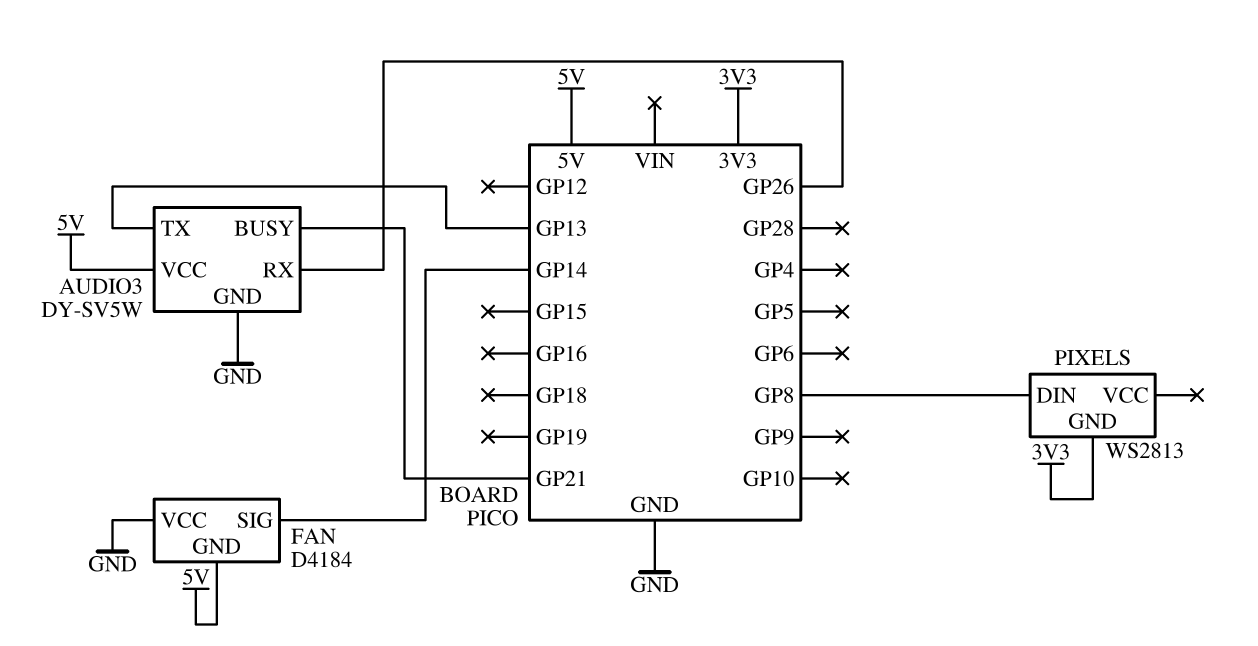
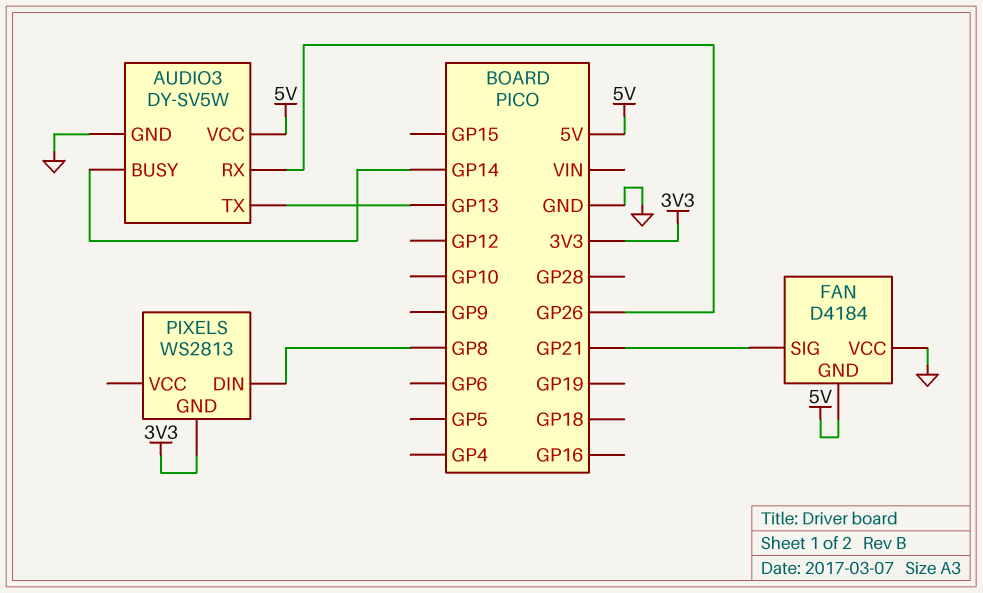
AUDIO3 pin BUSY: GP21 -> GP14
FAN pin SIG: GP14 -> GP21

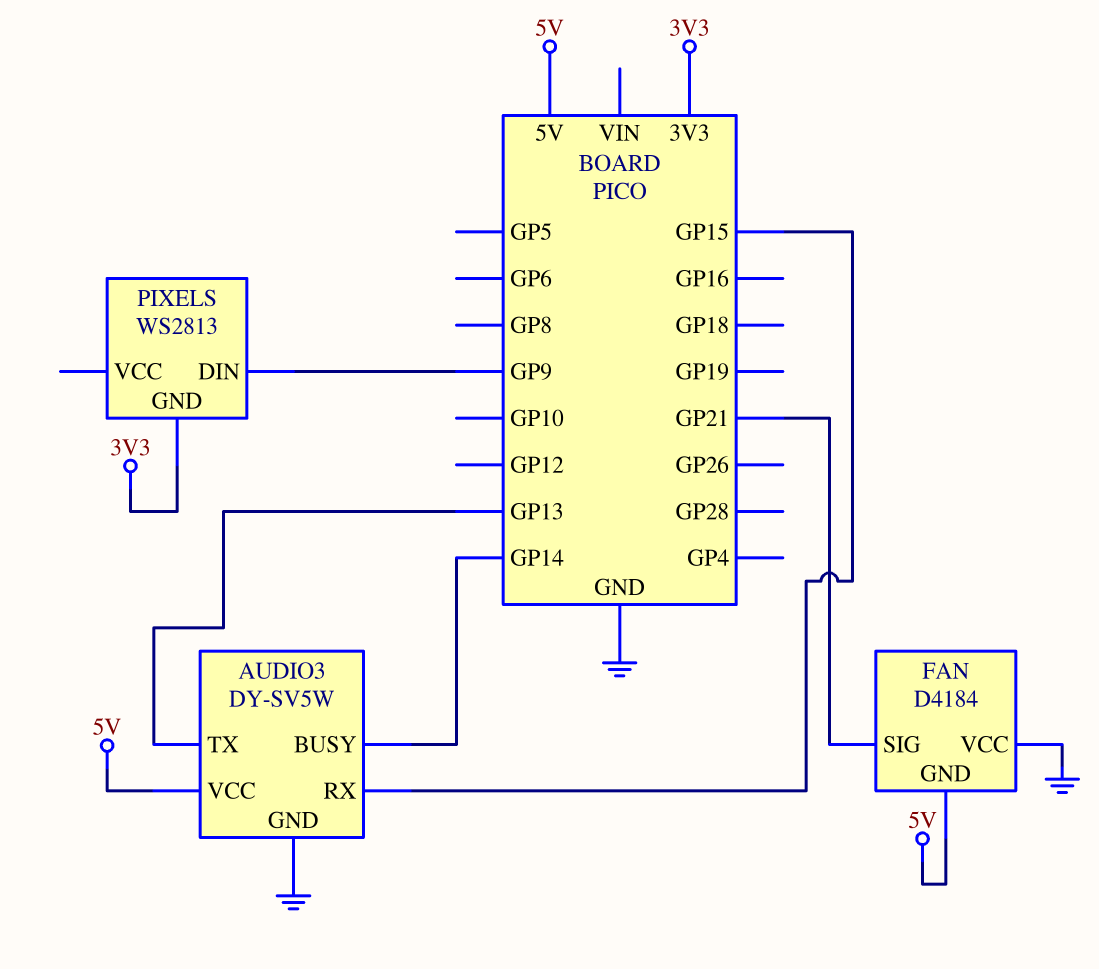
AUDIO3 pin RX: GP26 -> GP15
PIXELS pin DIN: GP8 -> GP9

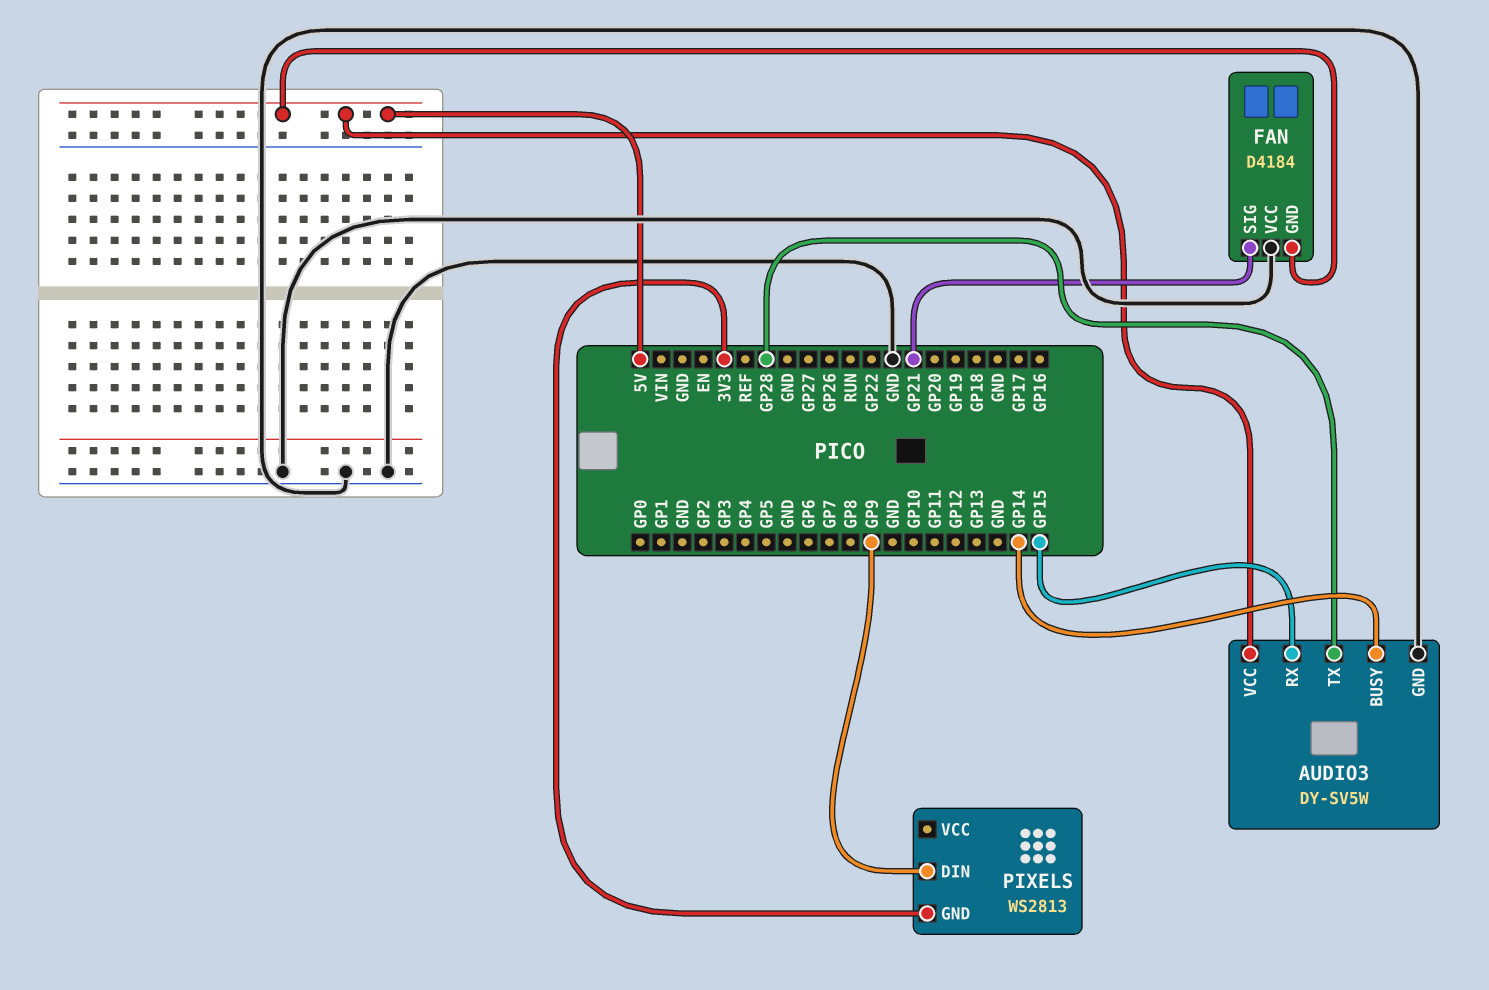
AUDIO3 pin TX: GP13 -> GP28

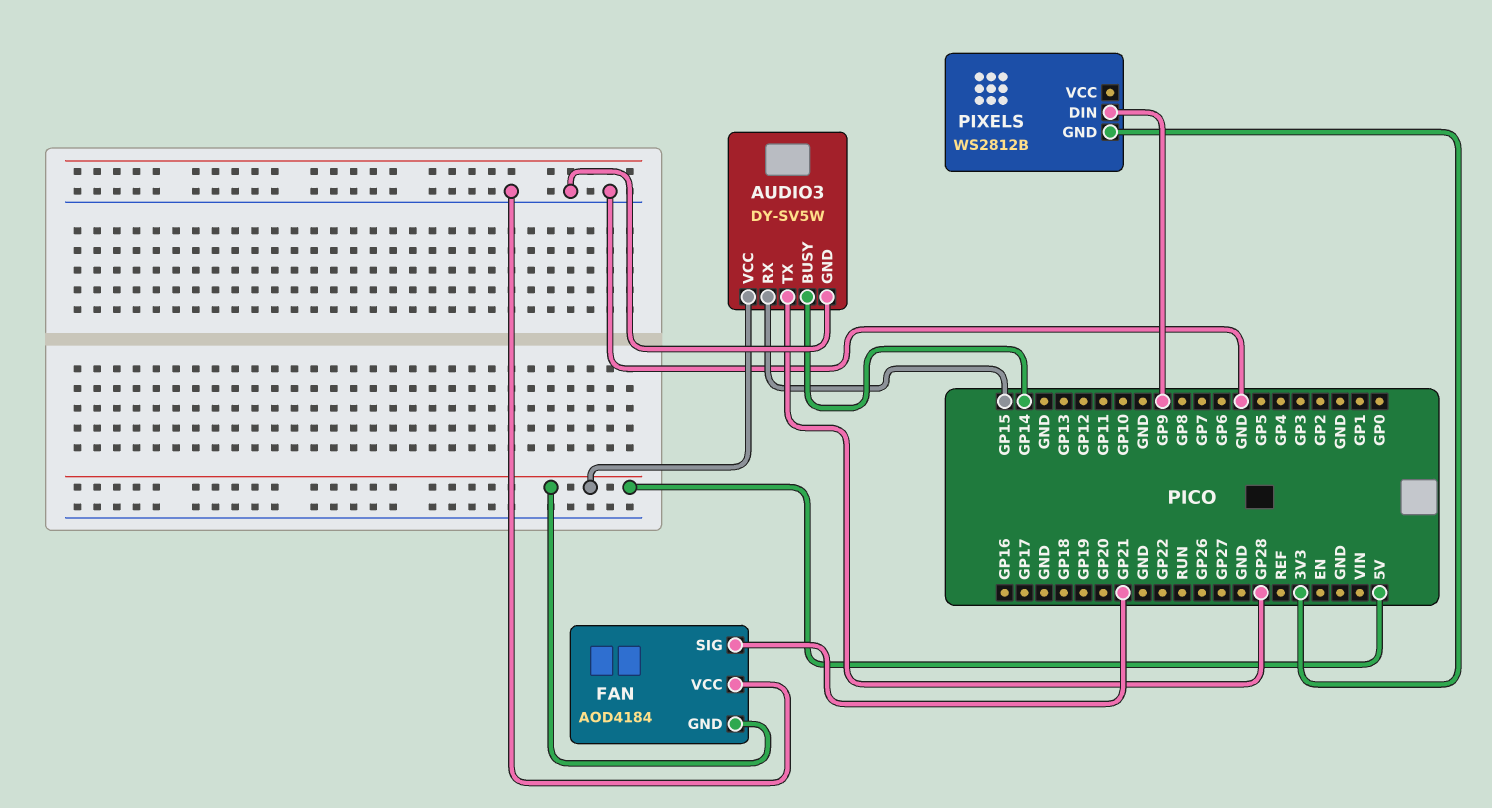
FAN: D4184 -> AOD4184
PIXELS: WS2813 -> WS2812B

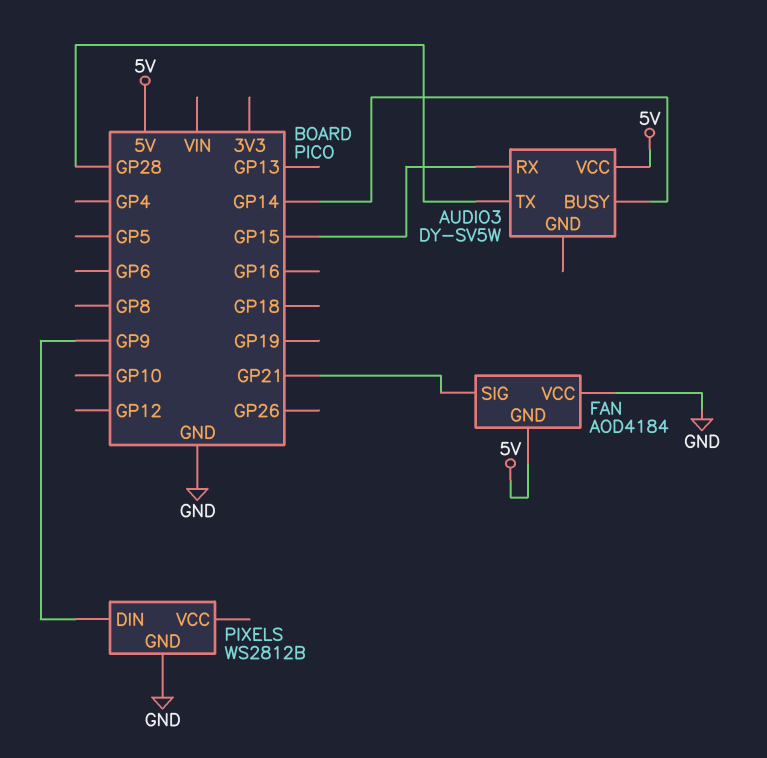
AUDIO3 pin GND: GND -> none
PIXELS pin GND: 3V3 -> GND

